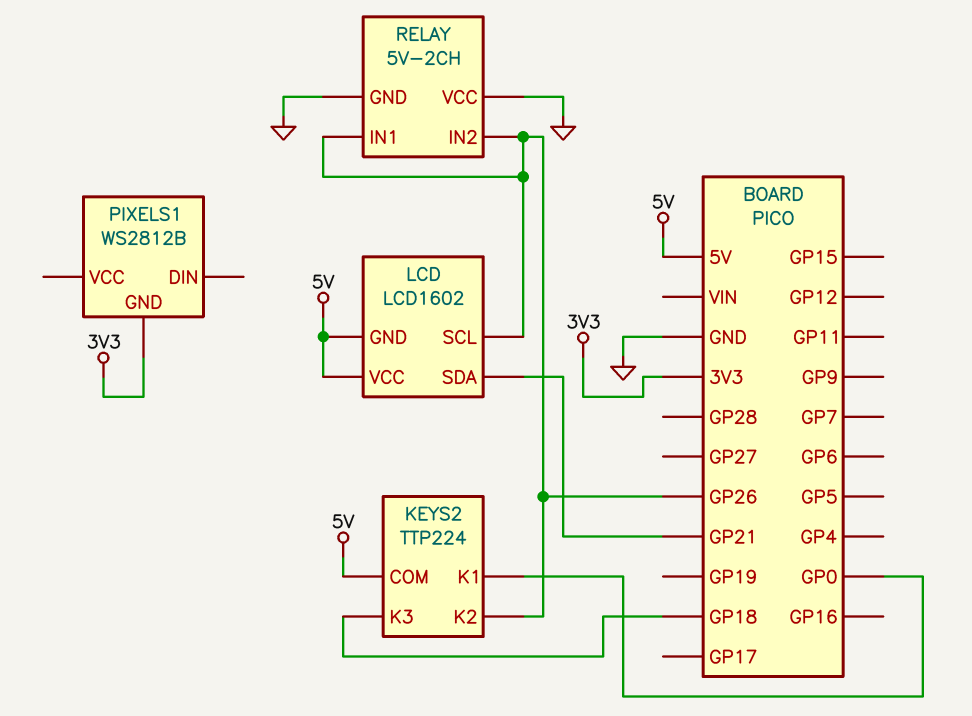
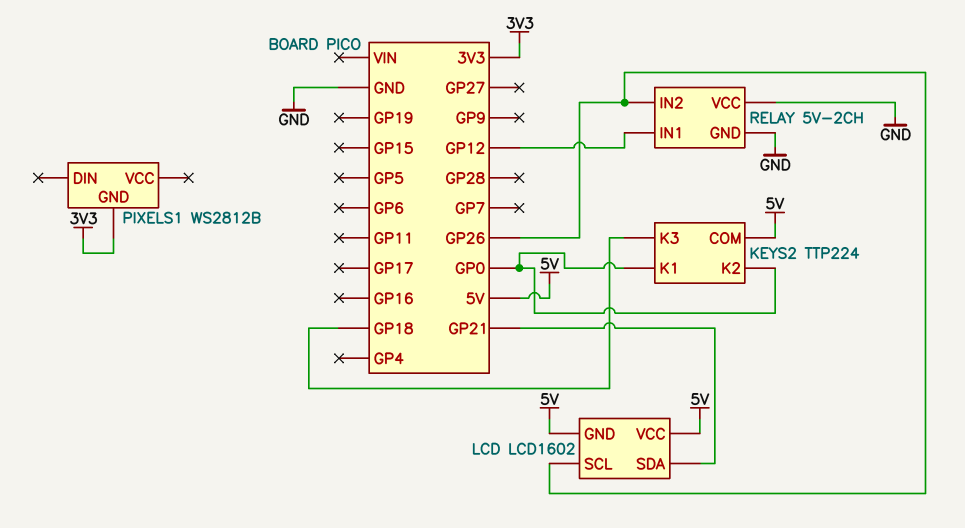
KEYS2 pin K2: GP26 -> GP0
RELAY pin IN1: GP26 -> GP12

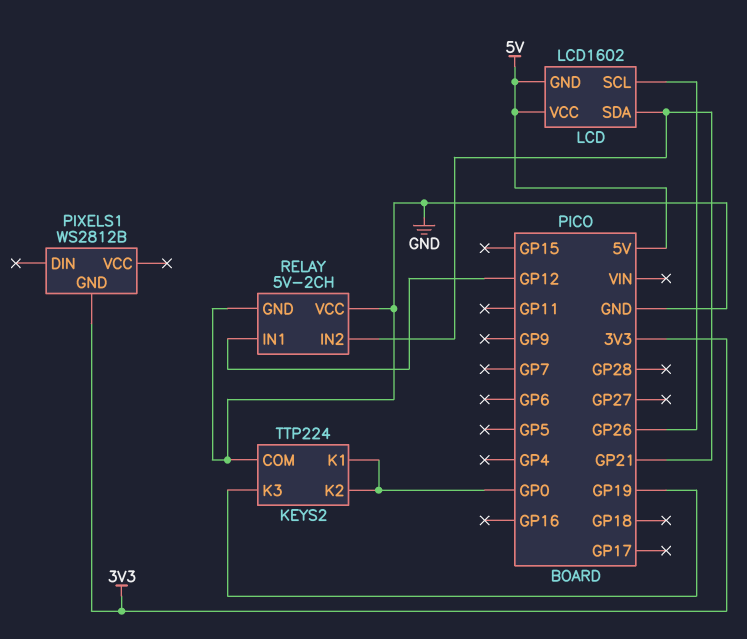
KEYS2 pin COM: 5V -> GND
KEYS2 pin K3: GP18 -> GP19
RELAY pin IN2: GP26 -> GP21

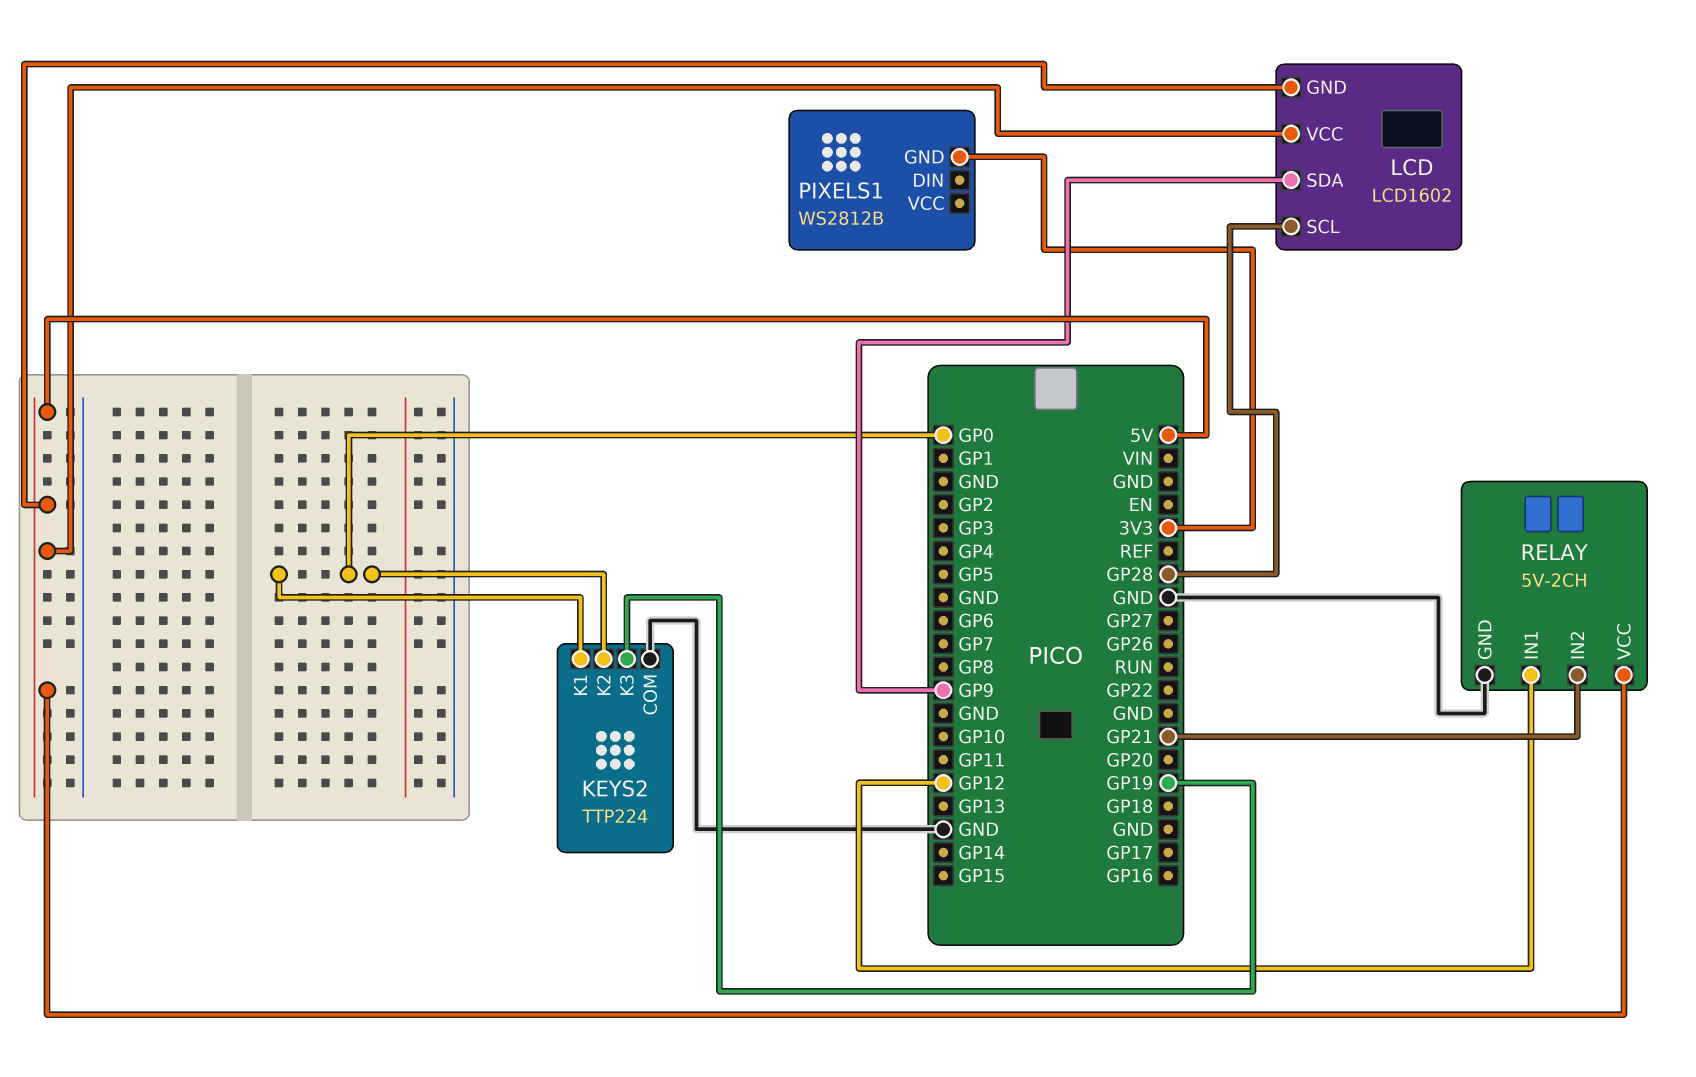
LCD pin SCL: GP26 -> GP28
LCD pin SDA: GP21 -> GP9
RELAY pin VCC: GND -> 5V

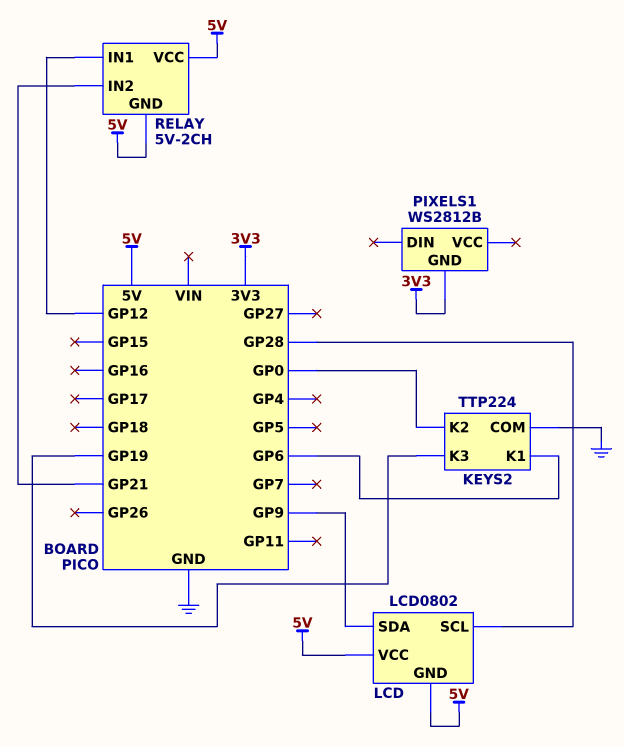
KEYS2 pin K1: GP0 -> GP6
LCD: LCD1602 -> LCD0802
RELAY pin GND: GND -> 5V

